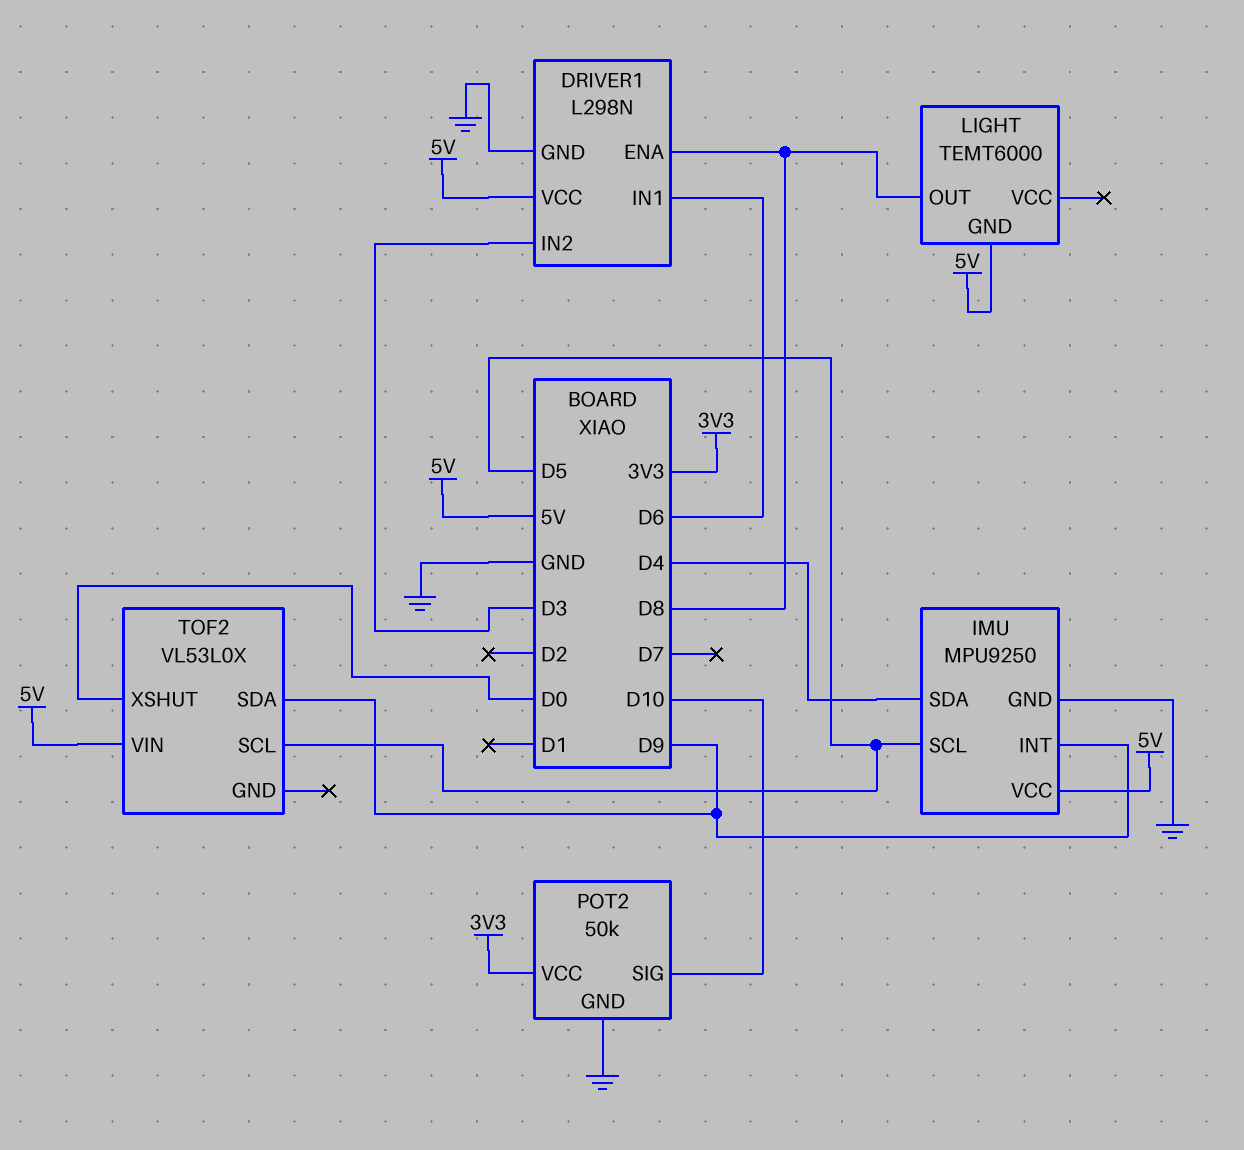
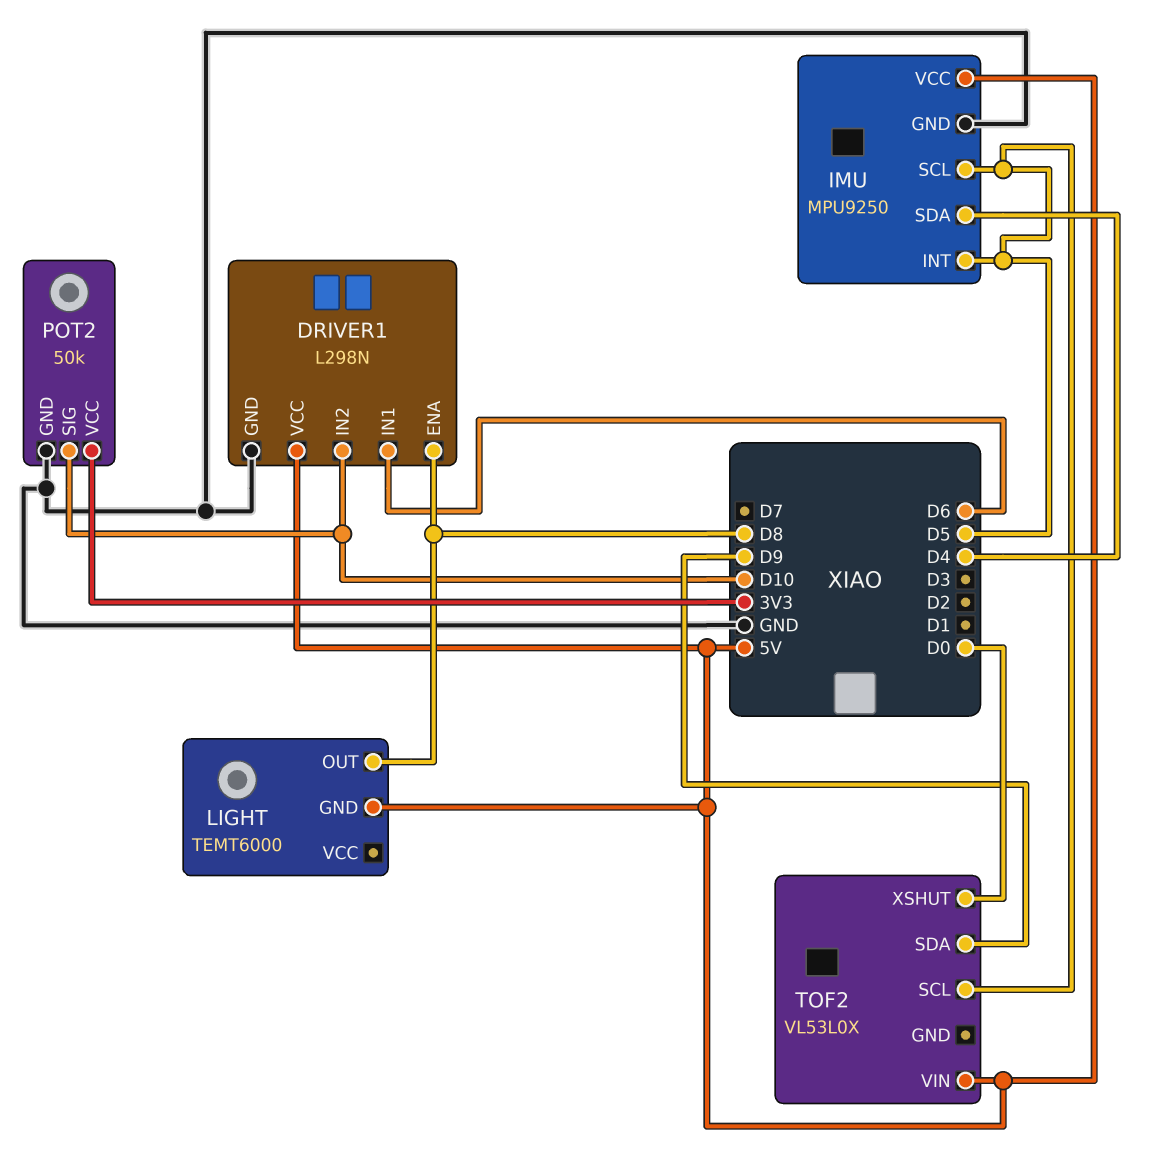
DRIVER1 pin IN2: D3 -> D10
IMU pin INT: D9 -> D5

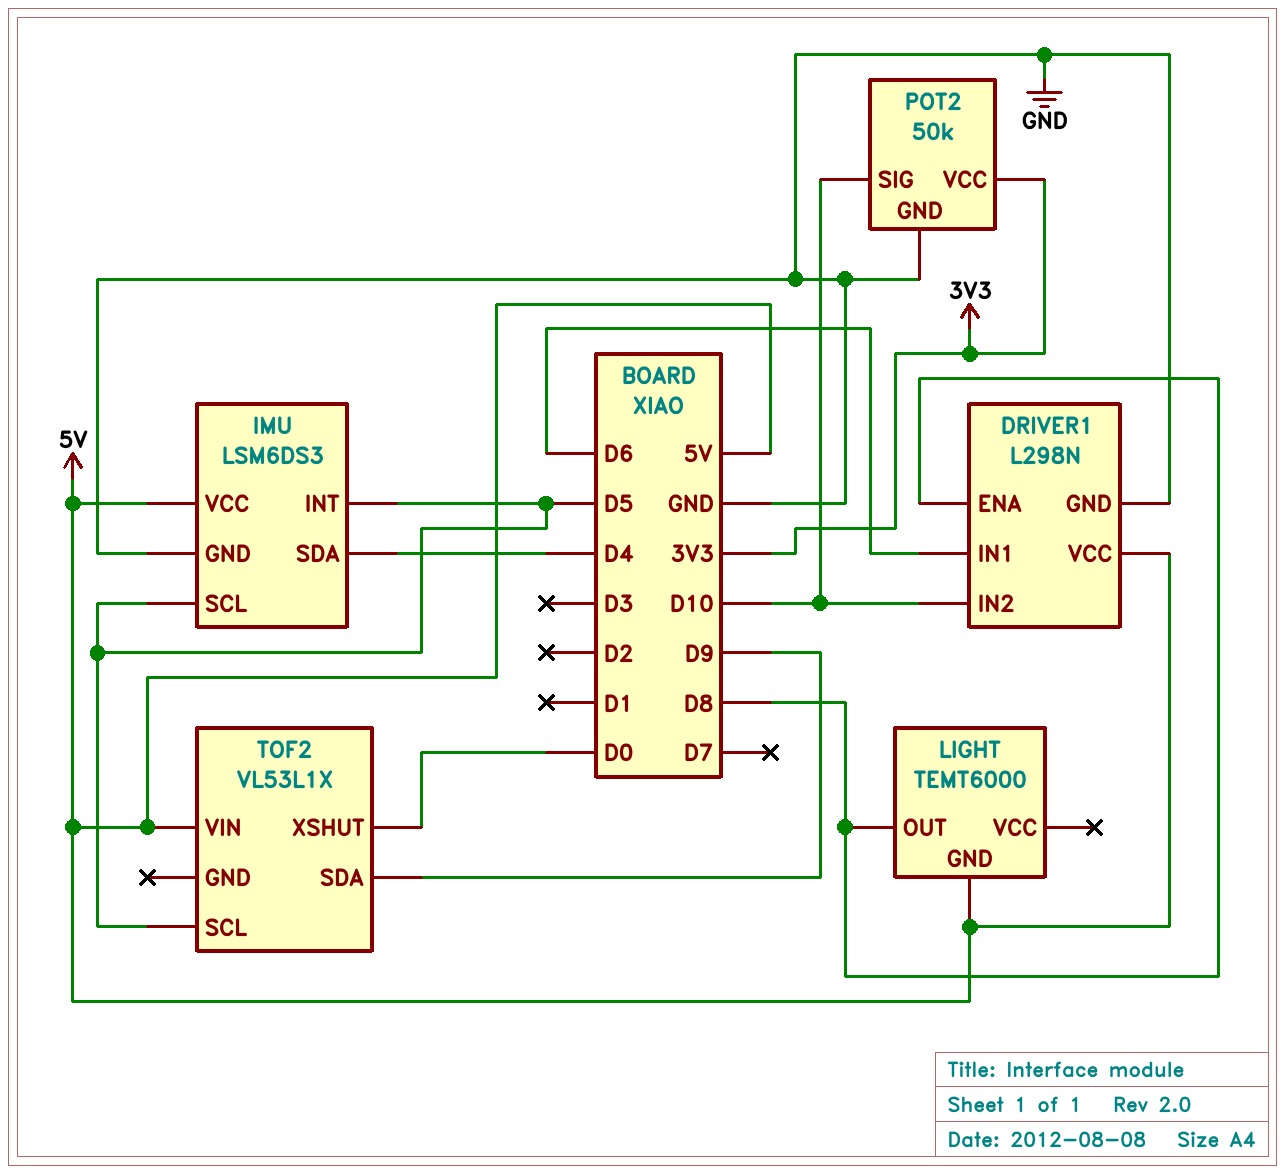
IMU: MPU9250 -> LSM6DS3
TOF2: VL53L0X -> VL53L1X

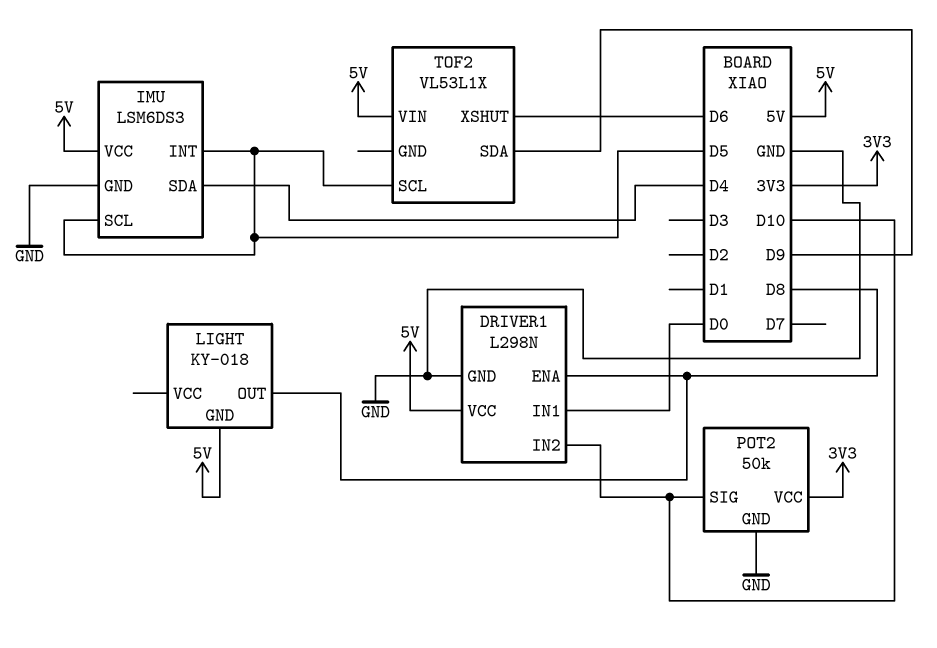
DRIVER1 pin IN1: D6 -> D0
LIGHT: TEMT6000 -> KY-018
TOF2 pin XSHUT: D0 -> D6

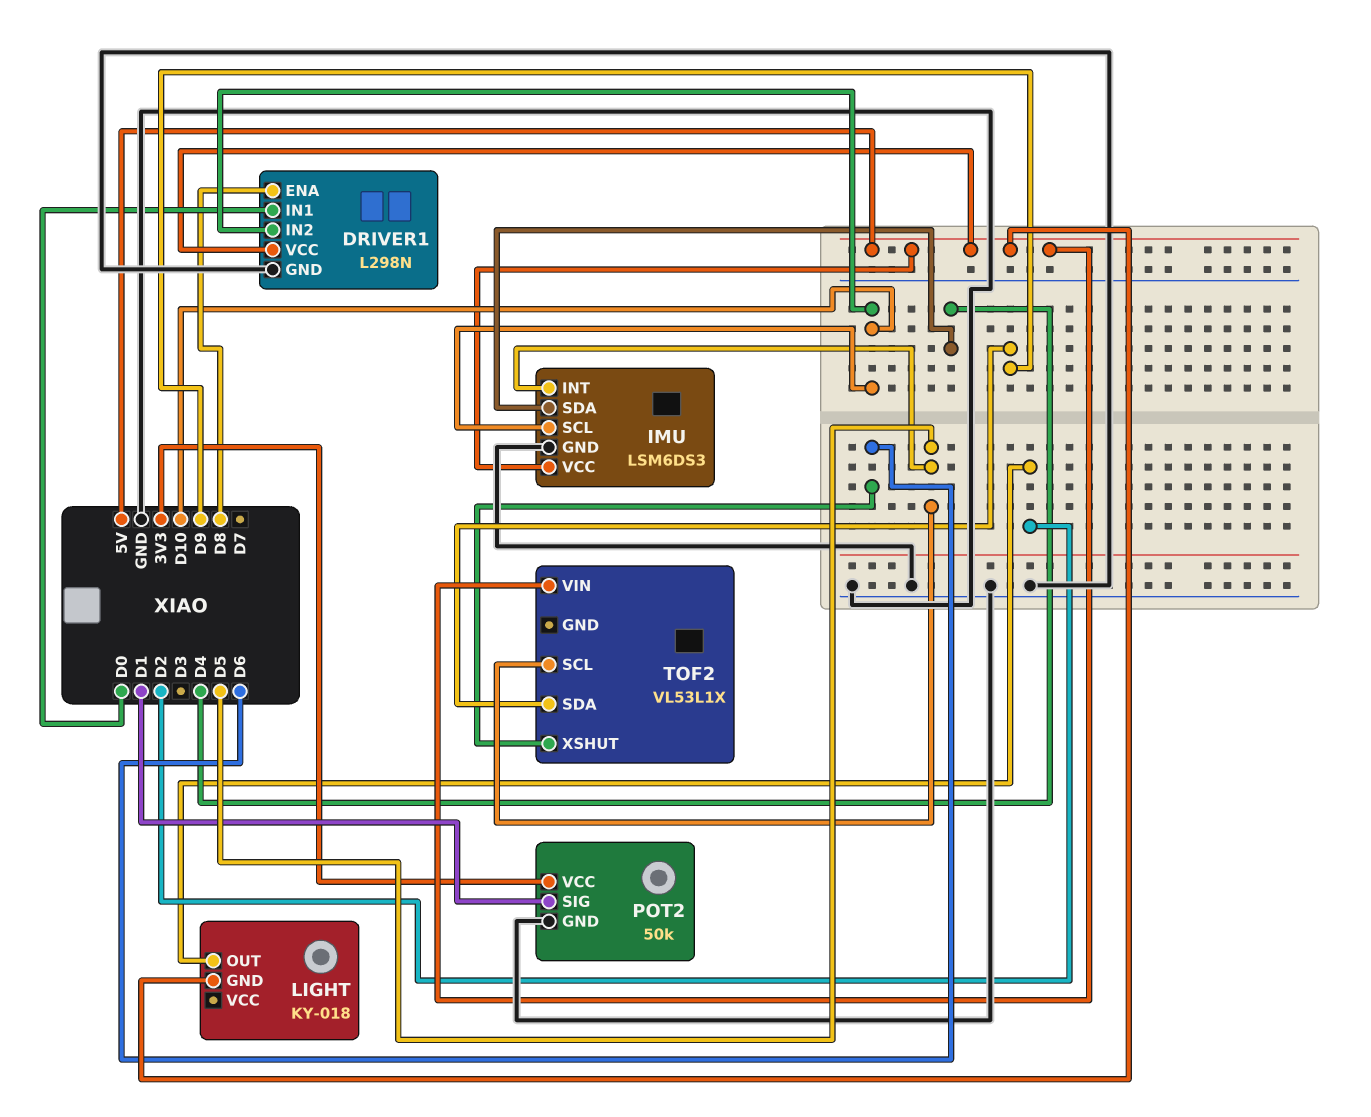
IMU pin SCL: D5 -> D10
LIGHT pin OUT: D8 -> D2
POT2 pin SIG: D10 -> D1

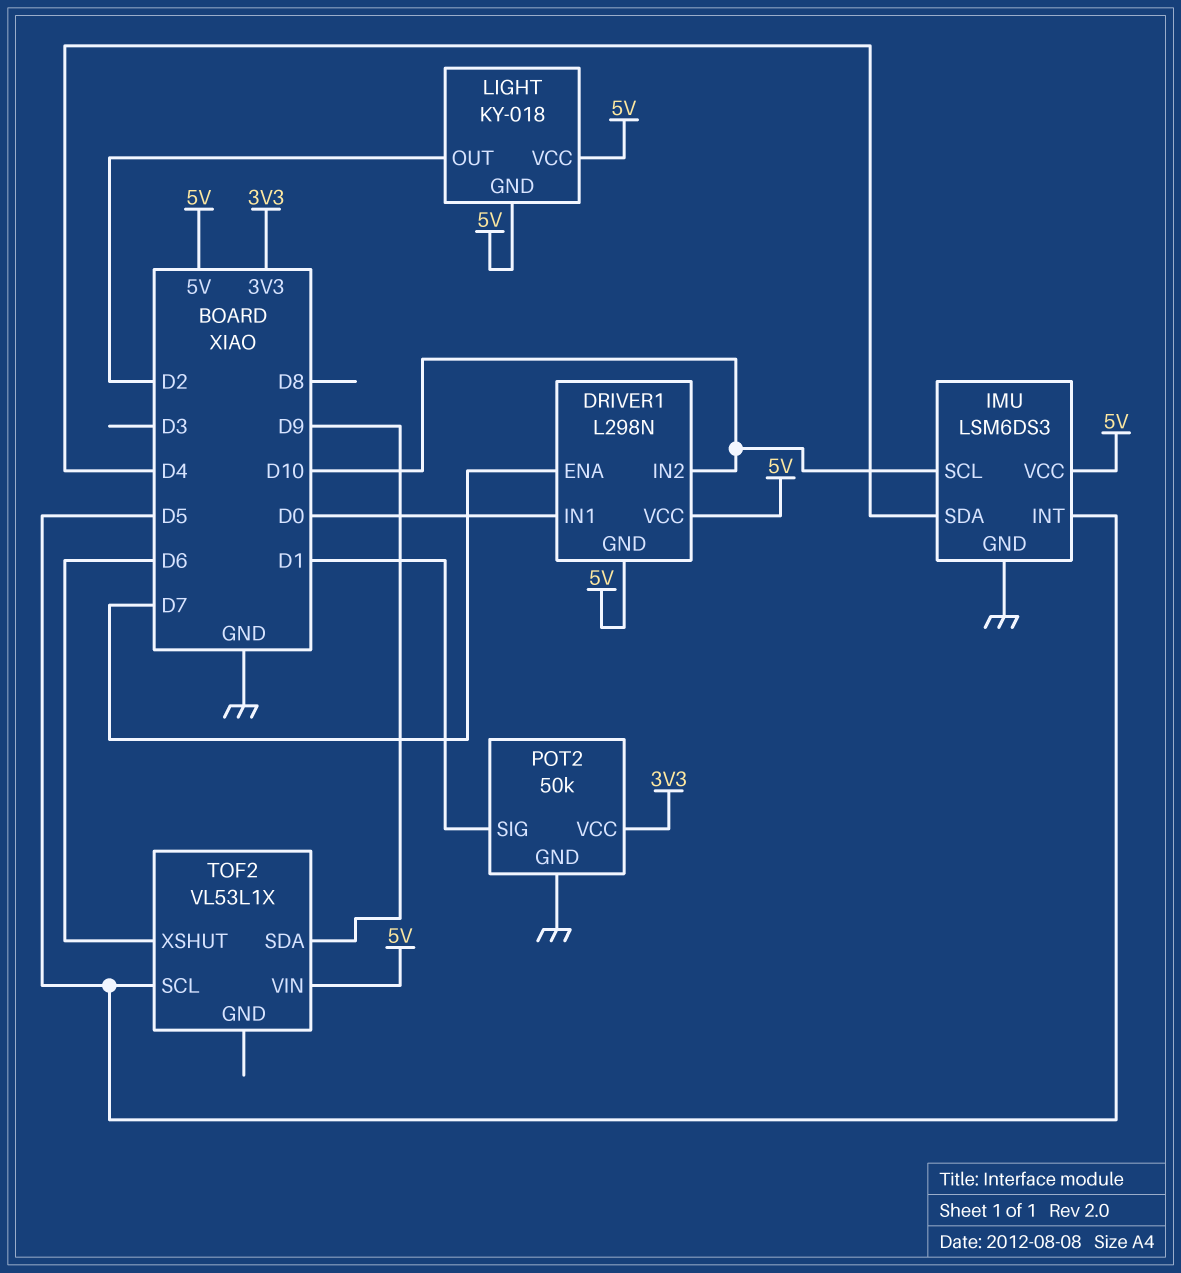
DRIVER1 pin ENA: D8 -> D7
DRIVER1 pin GND: GND -> 5V
LIGHT pin VCC: none -> 5V

